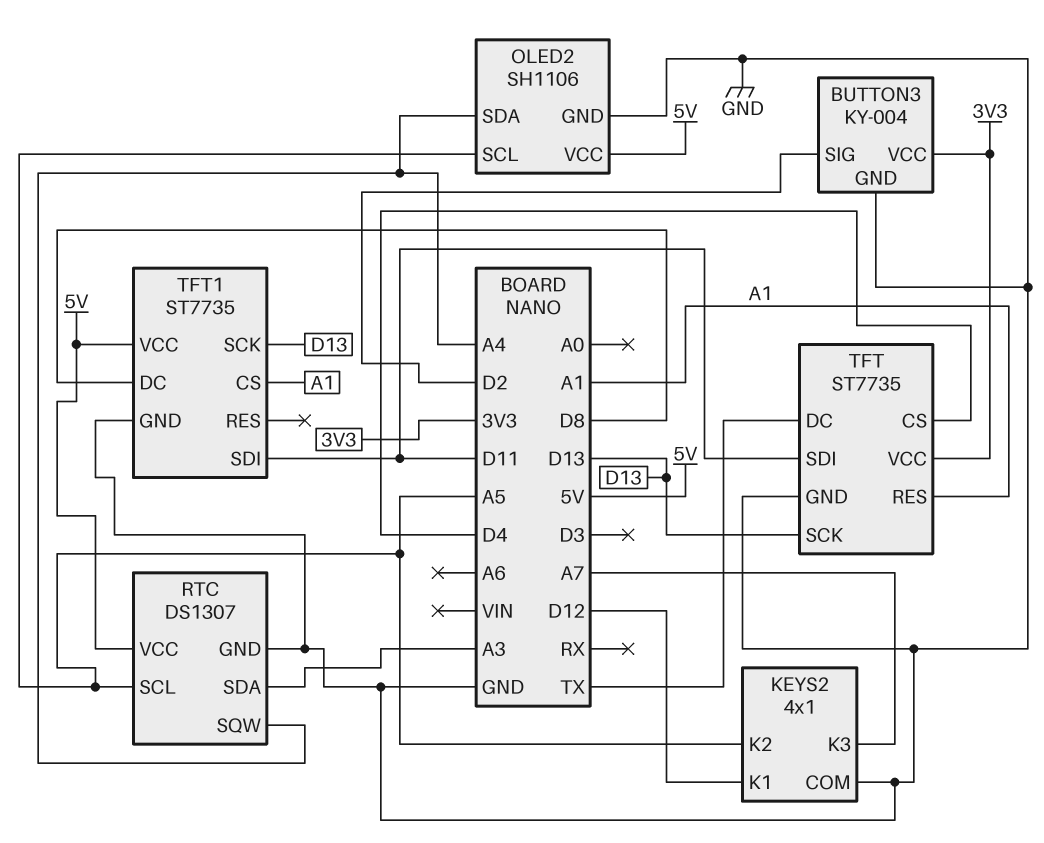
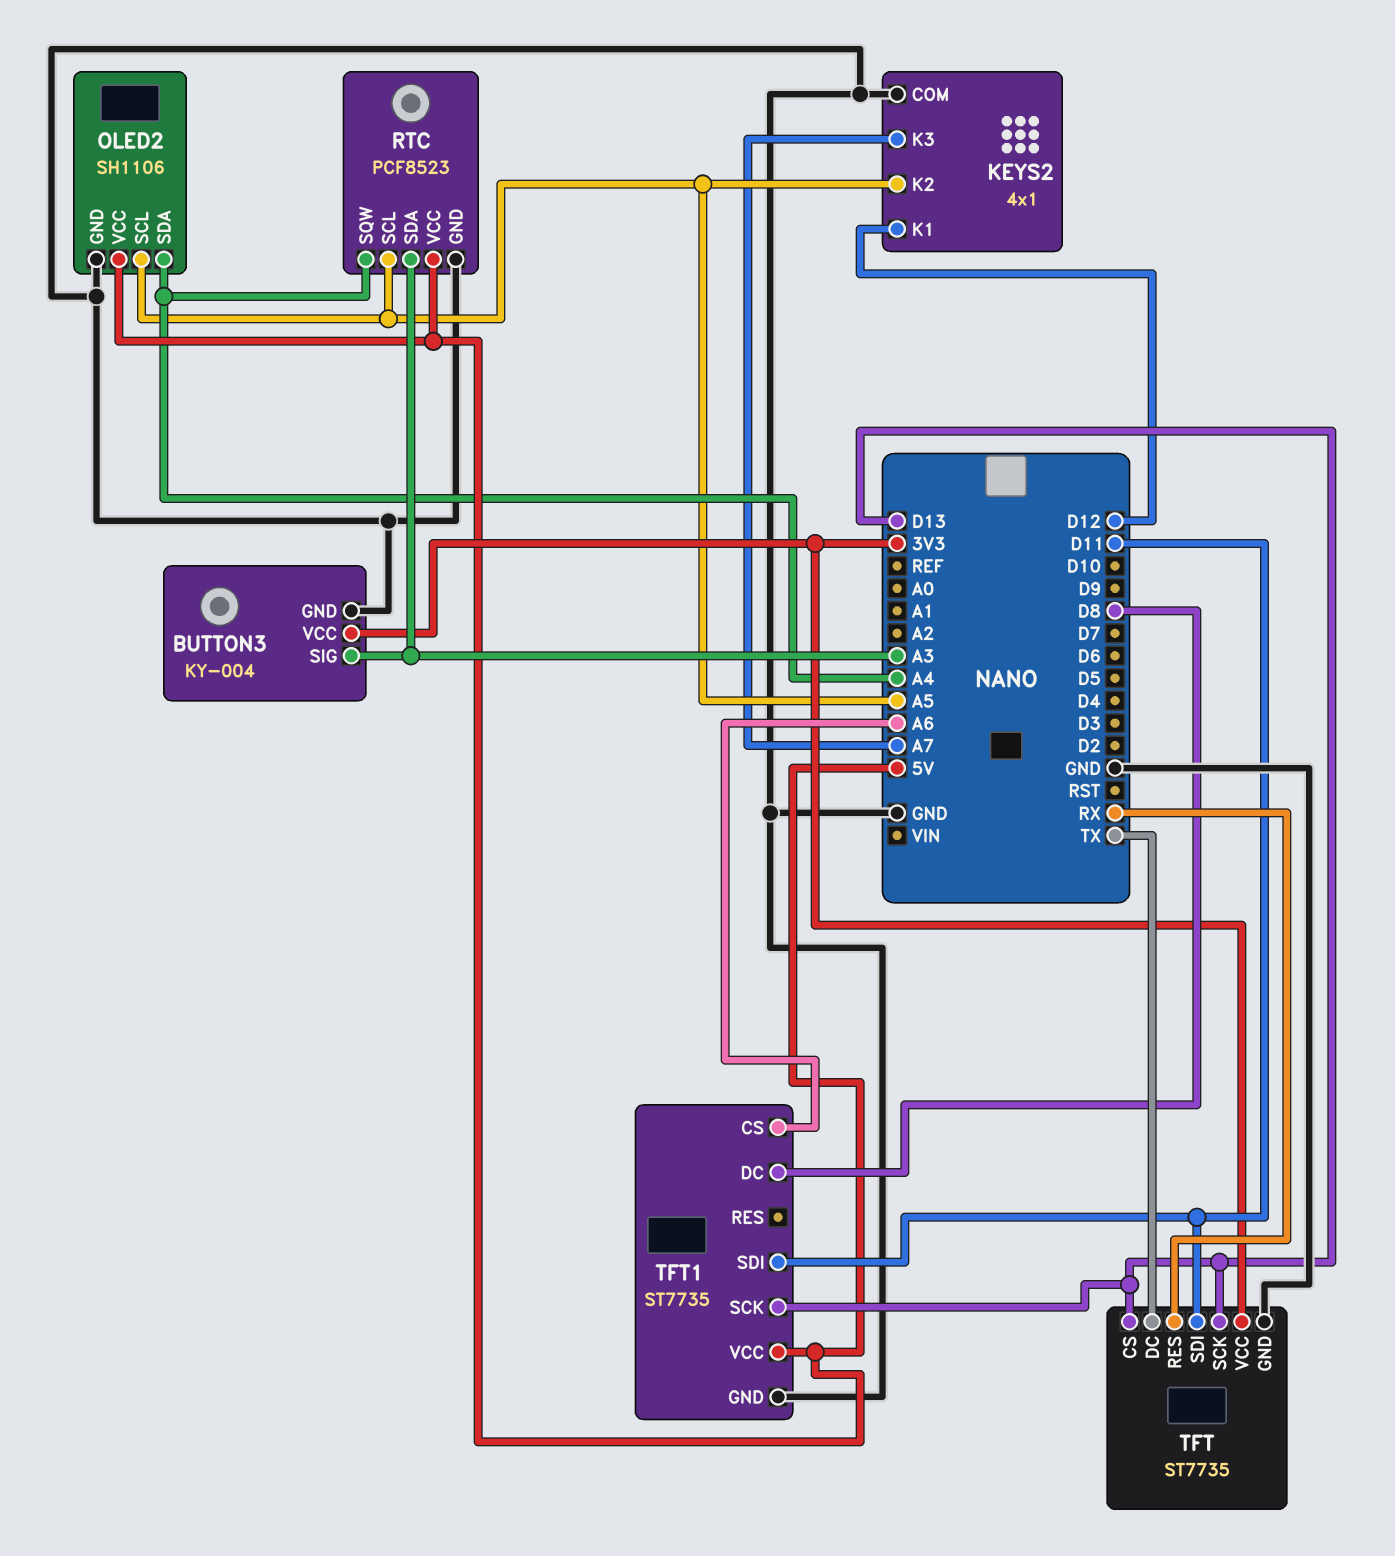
BUTTON3 pin SIG: D2 -> A3
RTC: DS1307 -> PCF8523
TFT pin CS: D4 -> D13
TFT pin RES: A1 -> RX
TFT1 pin CS: A1 -> A6

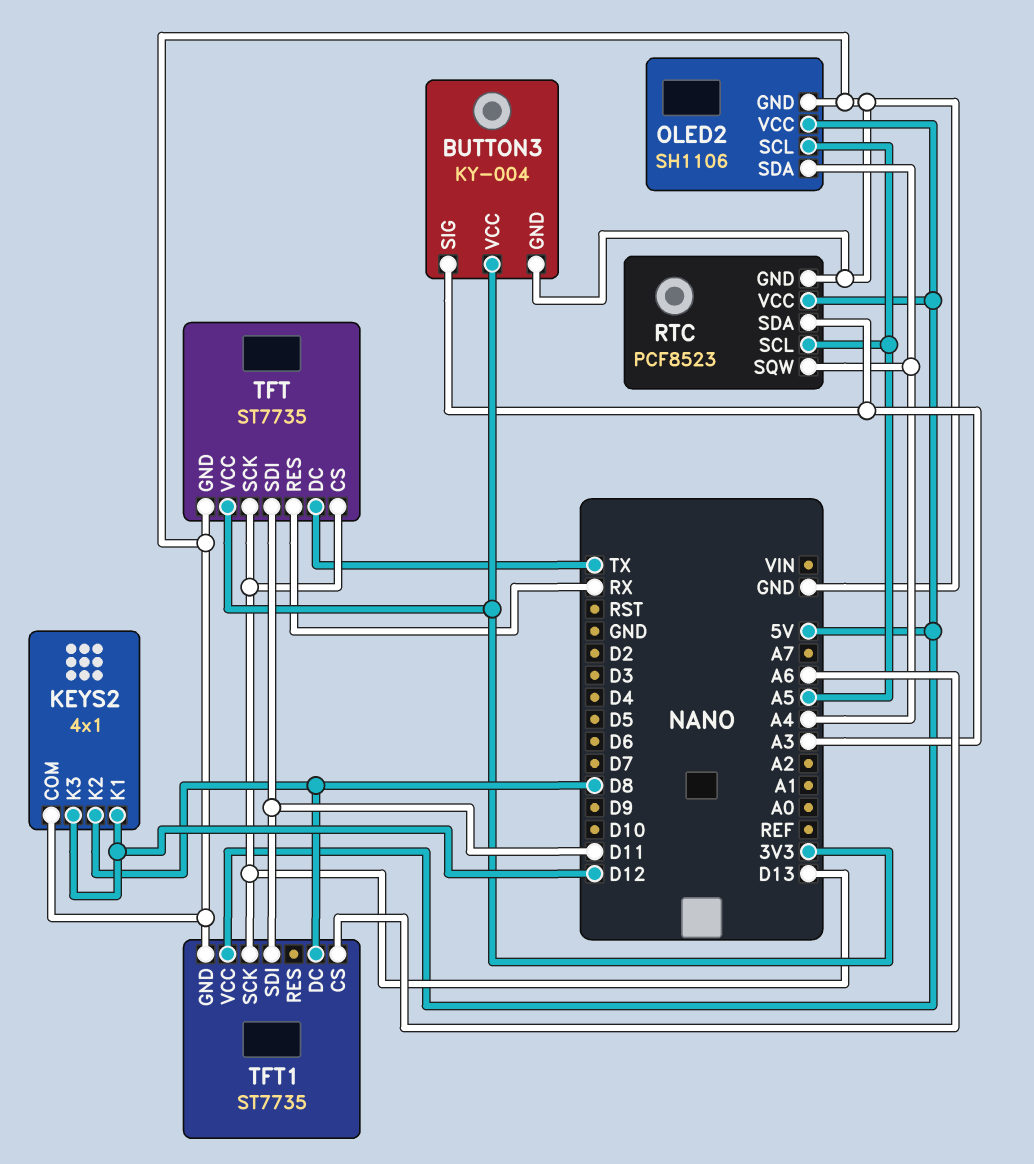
KEYS2 pin K2: A5 -> D8
KEYS2 pin K3: A7 -> D12

